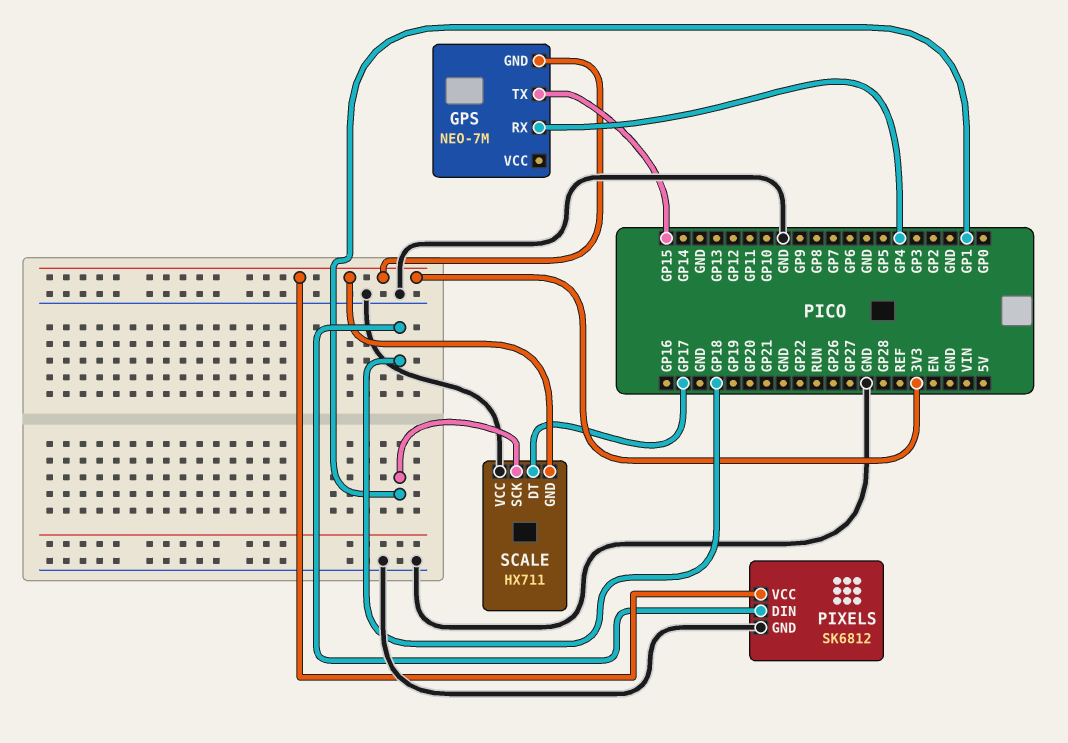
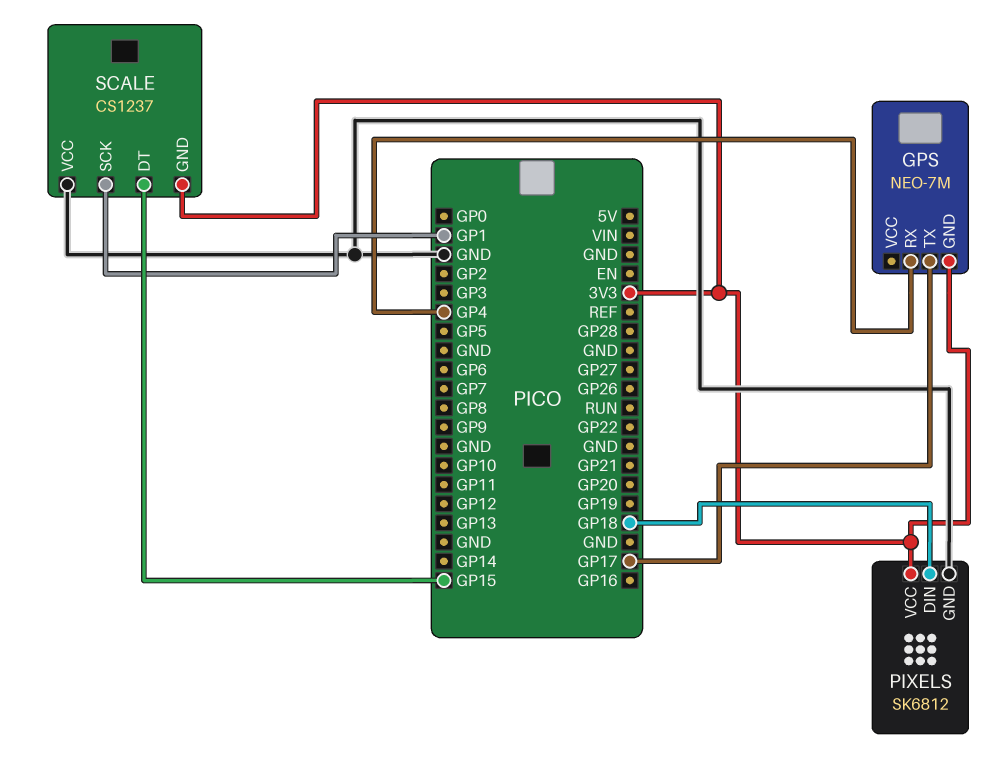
GPS pin TX: GP15 -> GP17
SCALE: HX711 -> CS1237
SCALE pin DT: GP17 -> GP15

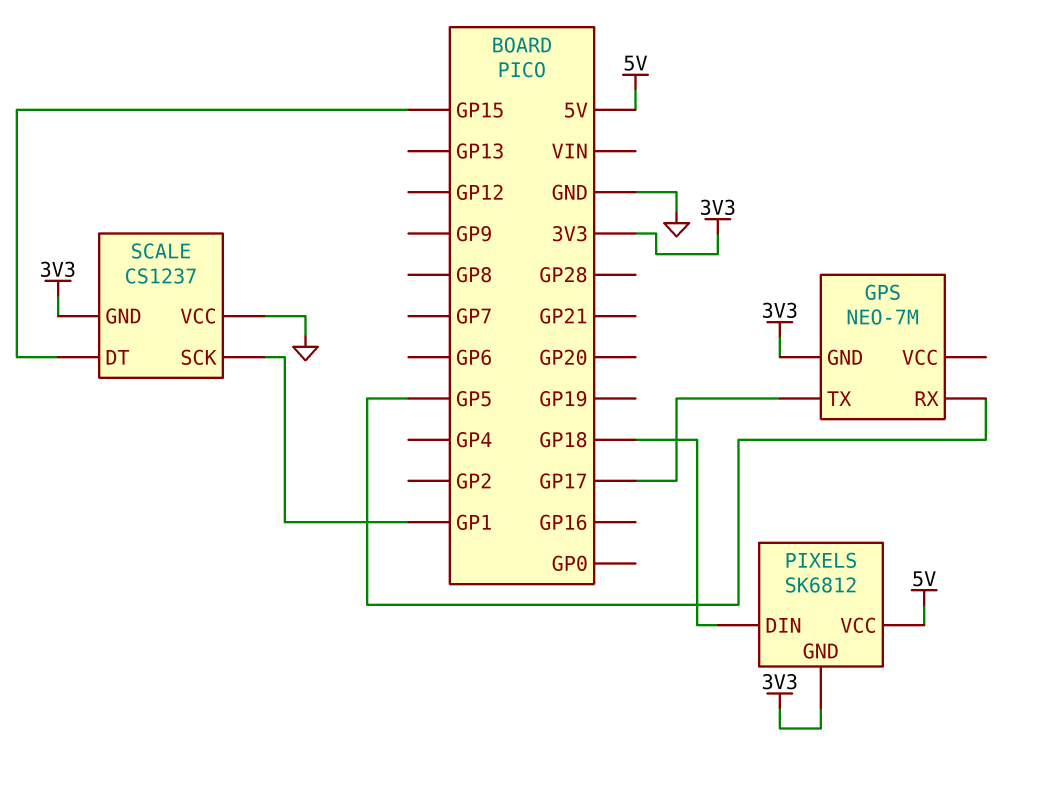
GPS pin RX: GP4 -> GP5
PIXELS pin GND: GND -> 3V3
PIXELS pin VCC: 3V3 -> 5V

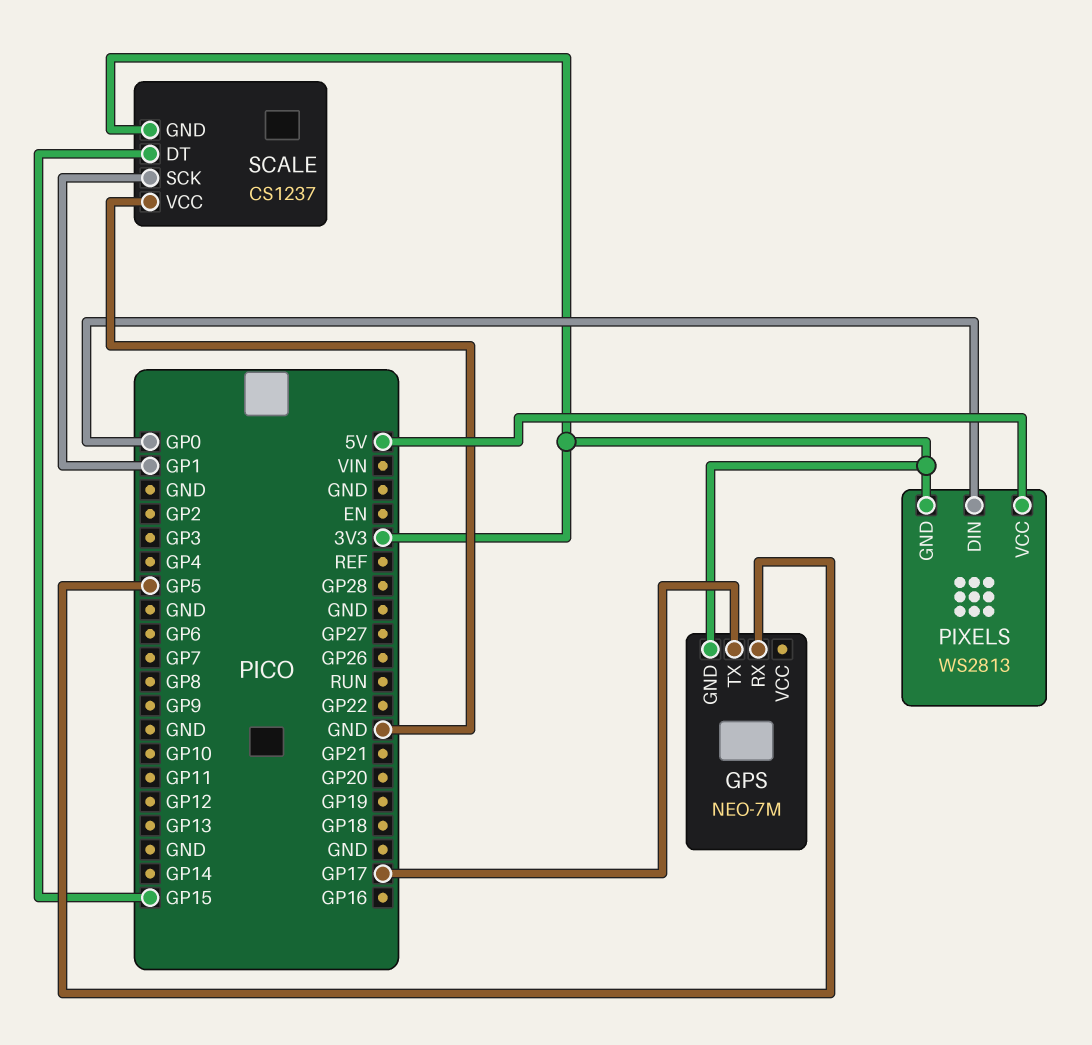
PIXELS: SK6812 -> WS2813
PIXELS pin DIN: GP18 -> GP0

